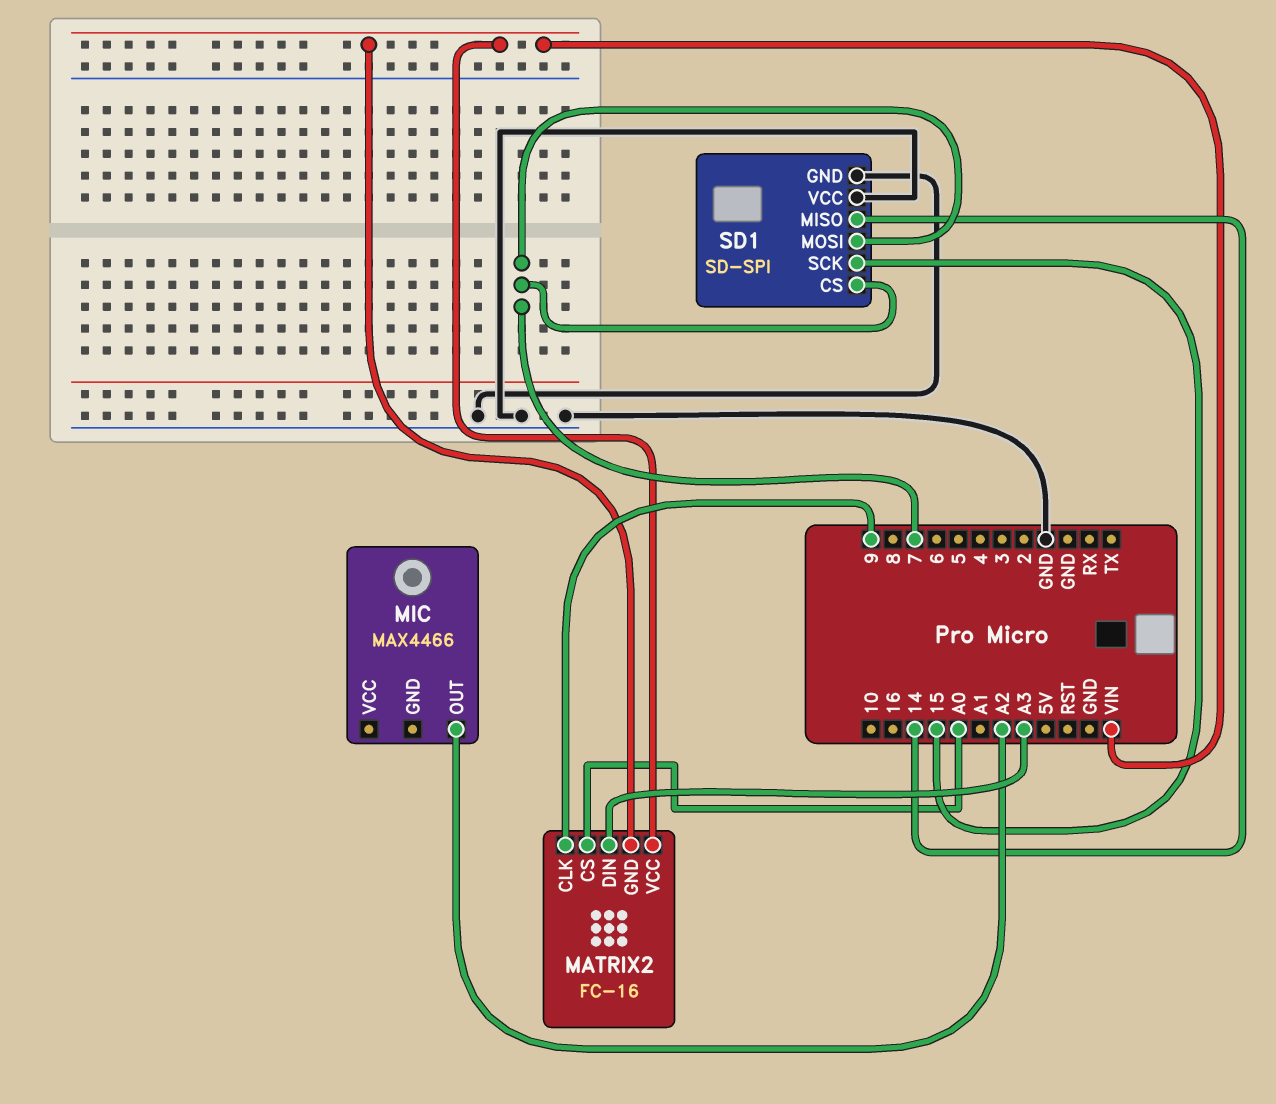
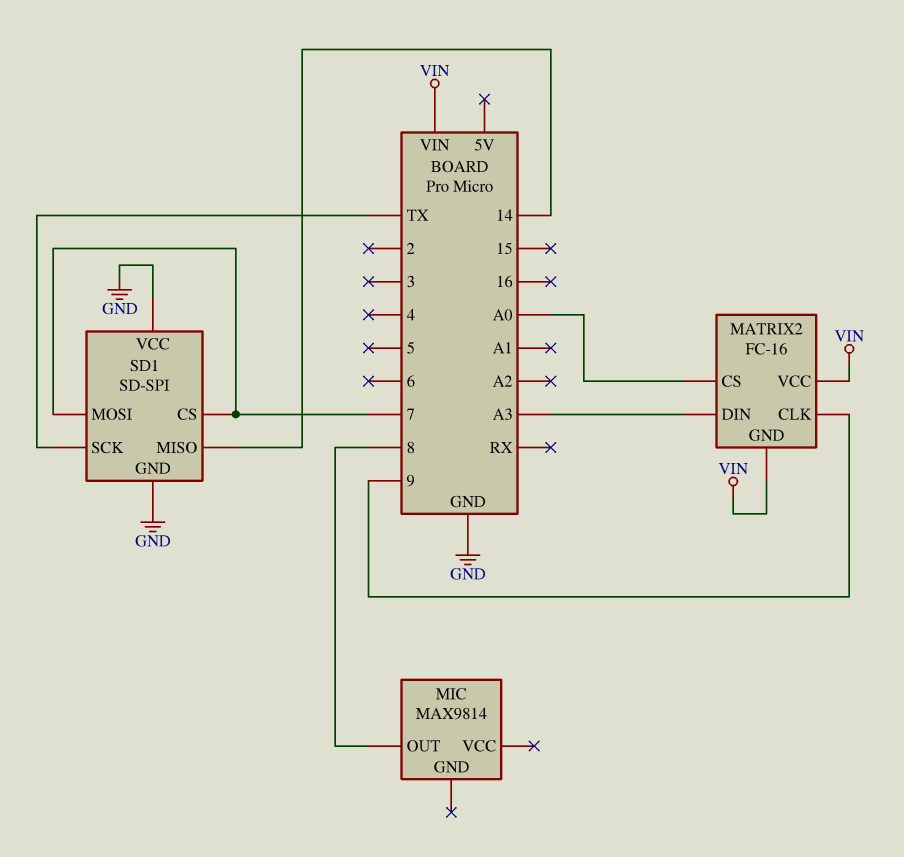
MIC: MAX4466 -> MAX9814
MIC pin OUT: A2 -> 8
SD1 pin SCK: 15 -> TX

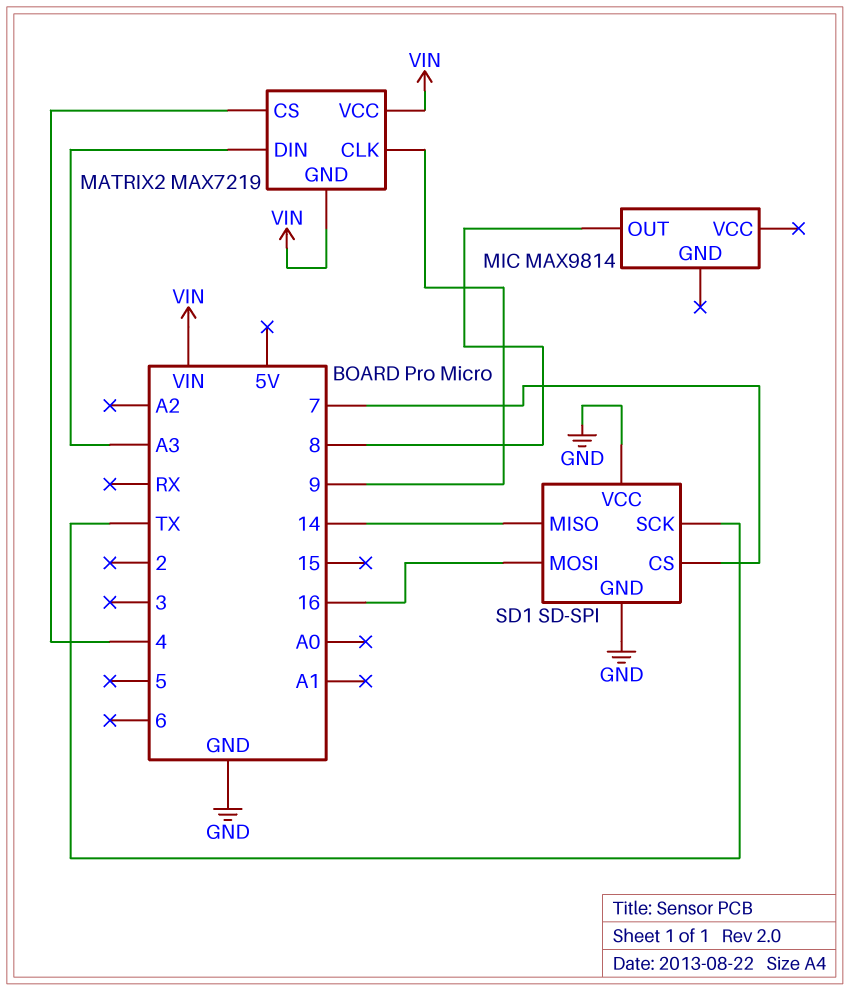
MATRIX2: FC-16 -> MAX7219
MATRIX2 pin CS: A0 -> 4
SD1 pin MOSI: 7 -> 16

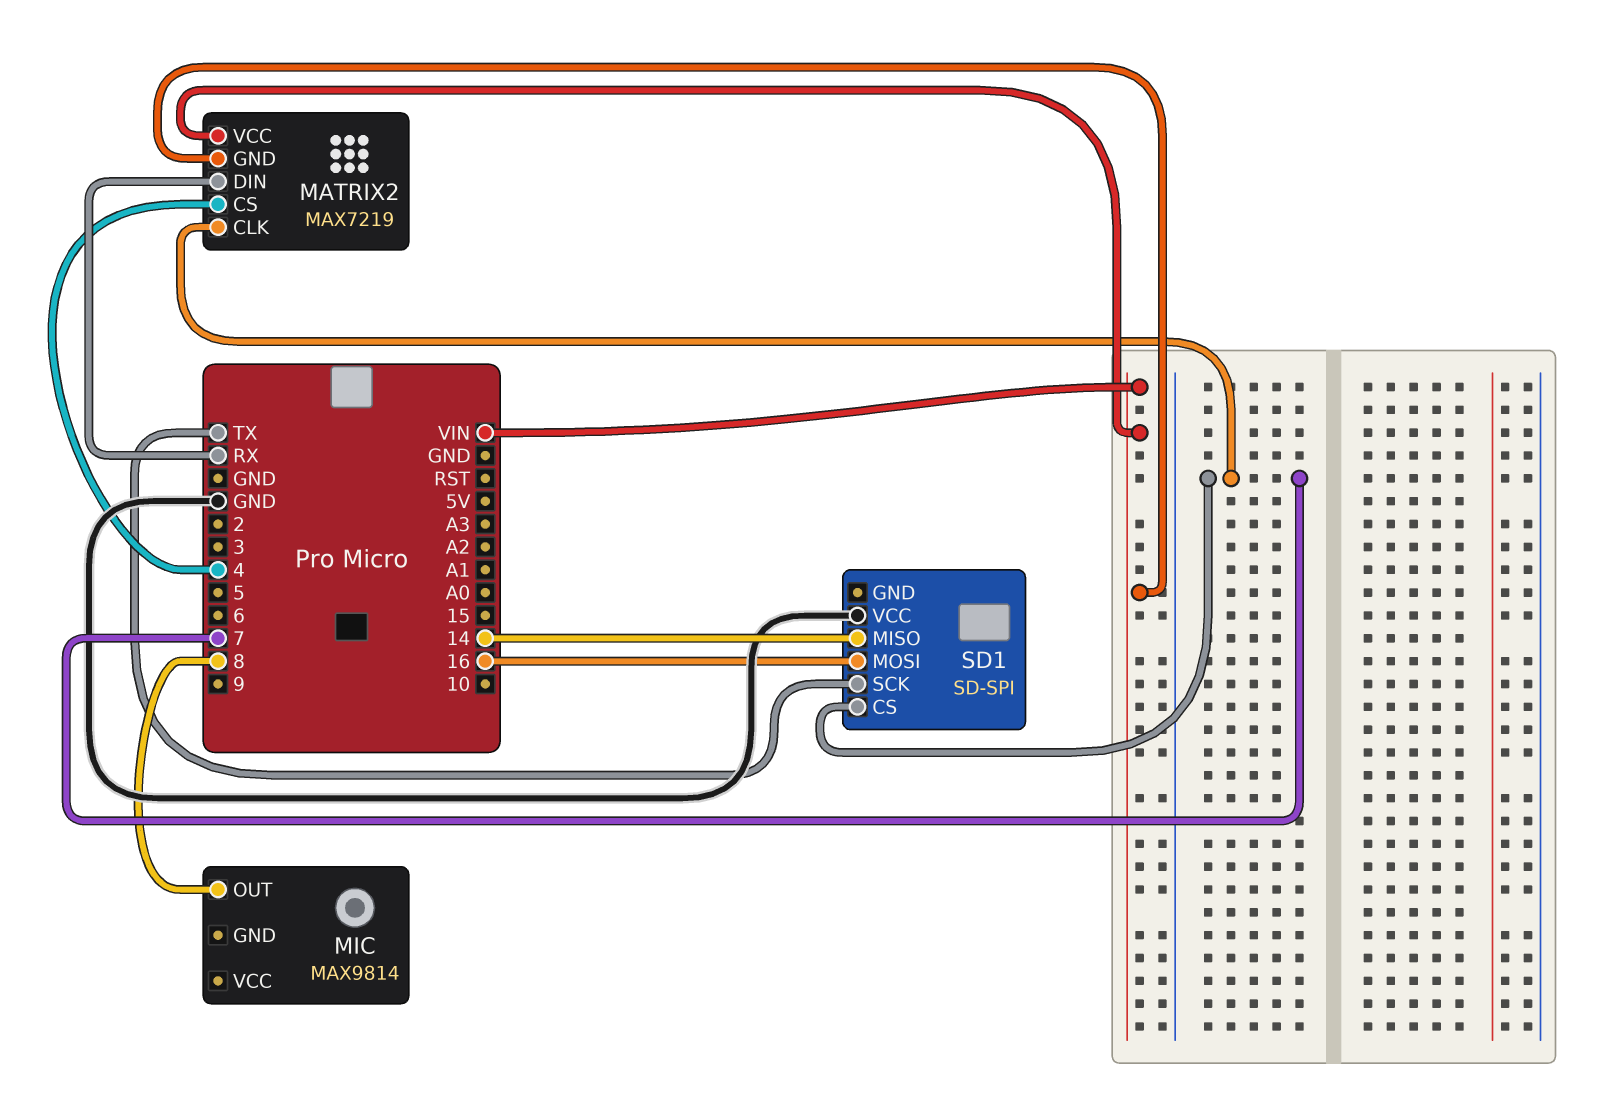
MATRIX2 pin CLK: 9 -> 7
MATRIX2 pin DIN: A3 -> RX
SD1 pin GND: GND -> none

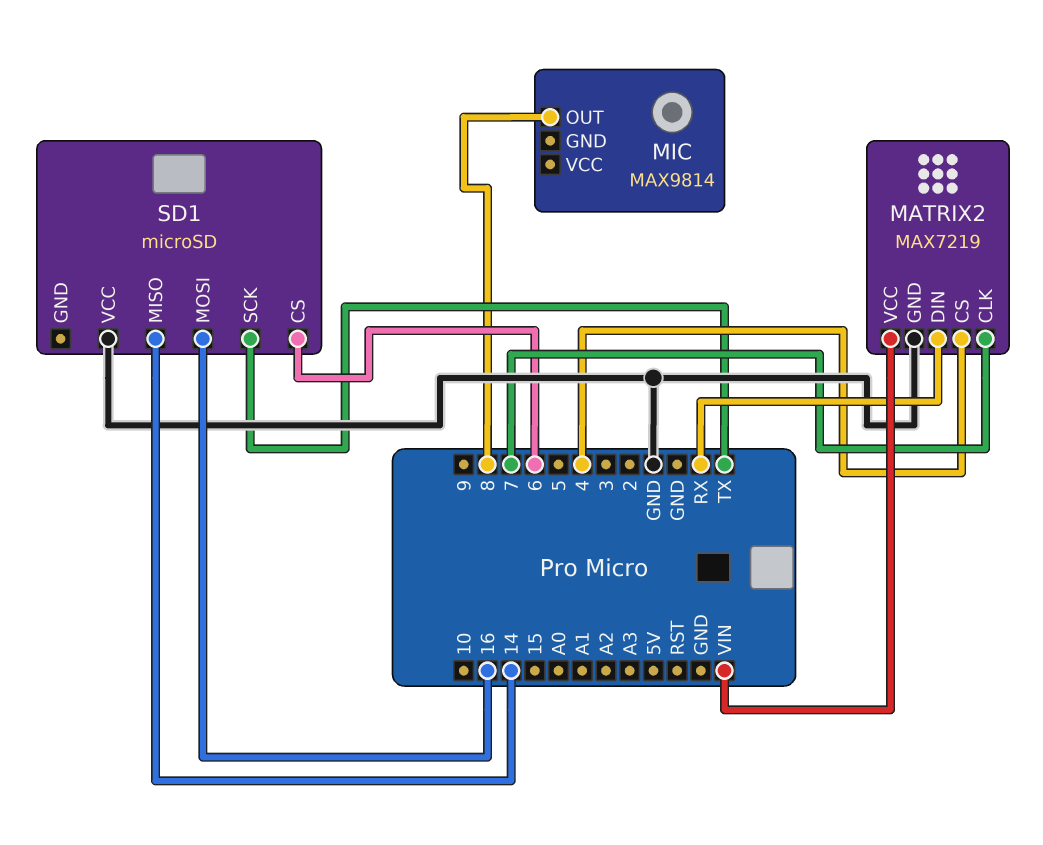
MATRIX2 pin GND: VIN -> GND
SD1: SD-SPI -> microSD
SD1 pin CS: 7 -> 6

